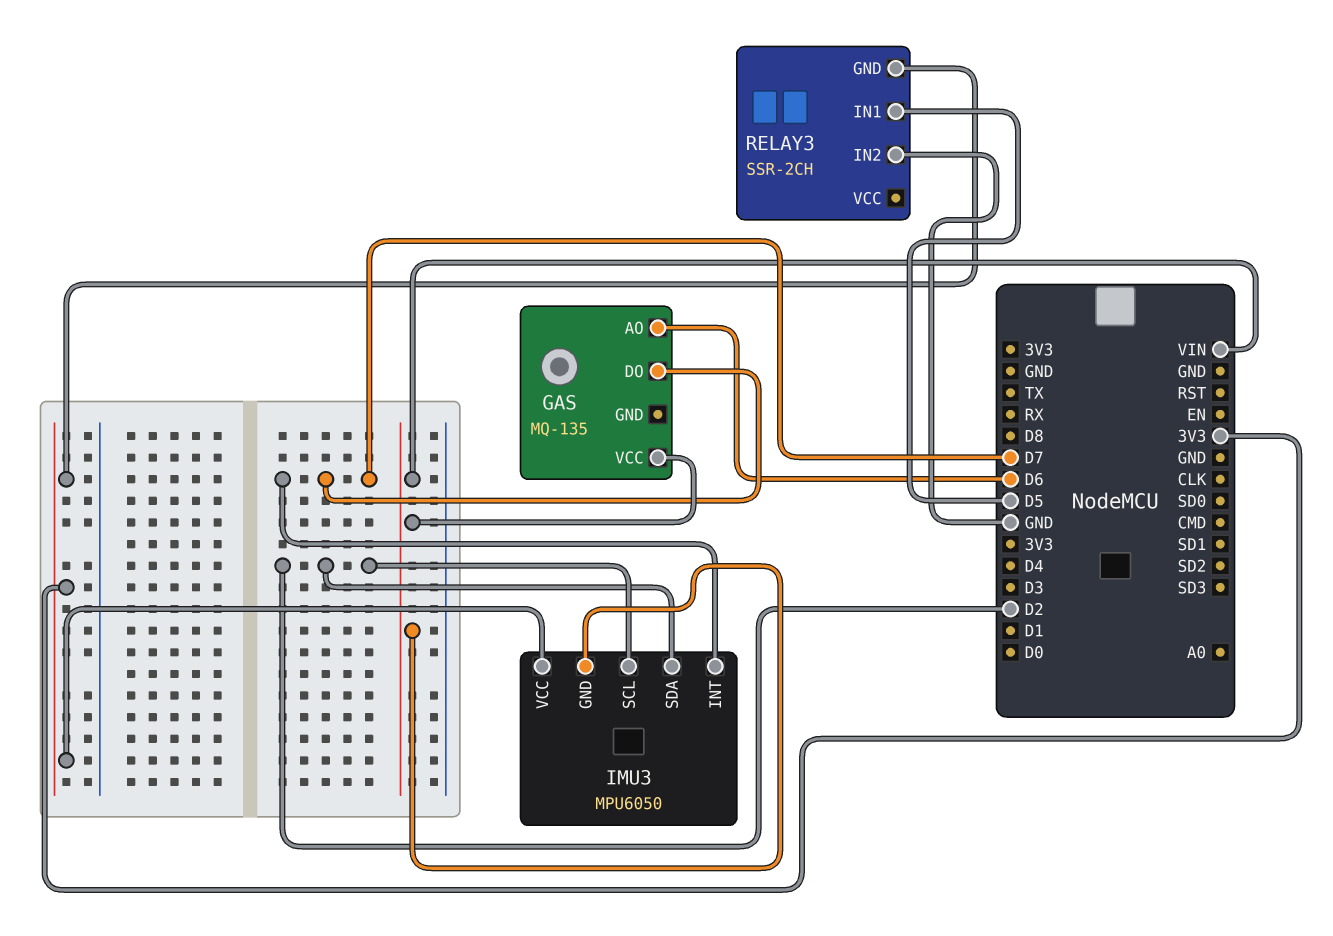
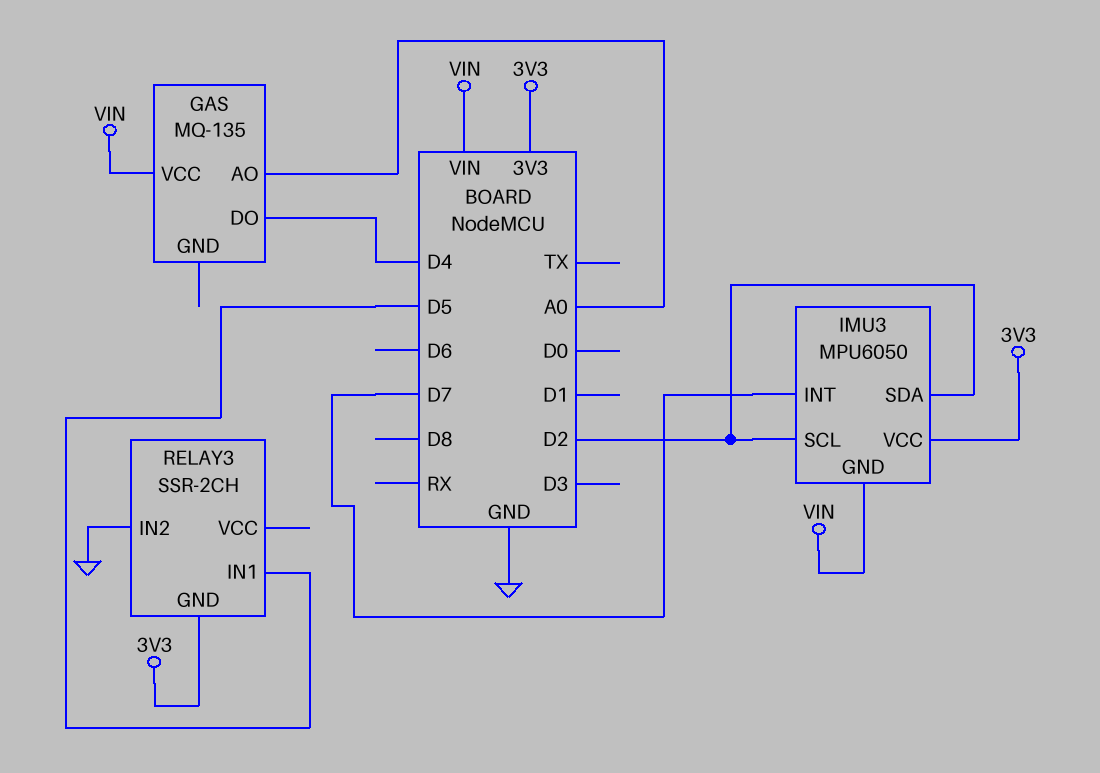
GAS pin AO: D6 -> A0
GAS pin DO: D7 -> D4

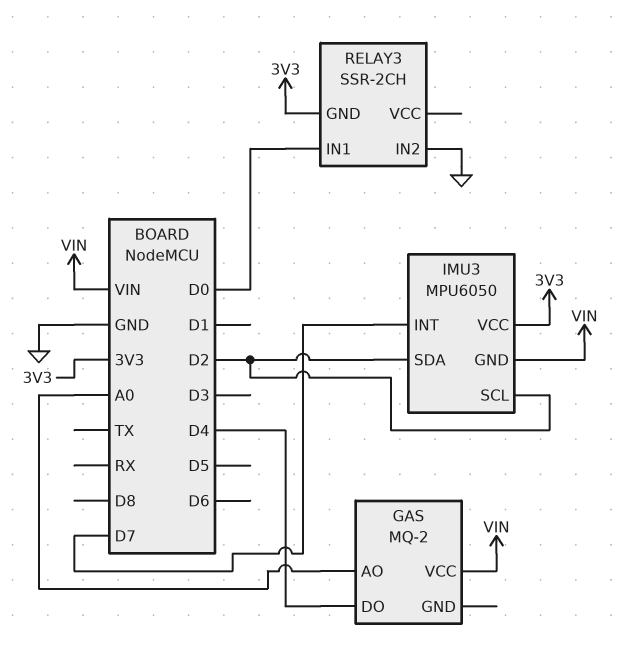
GAS: MQ-135 -> MQ-2
RELAY3 pin IN1: D5 -> D0

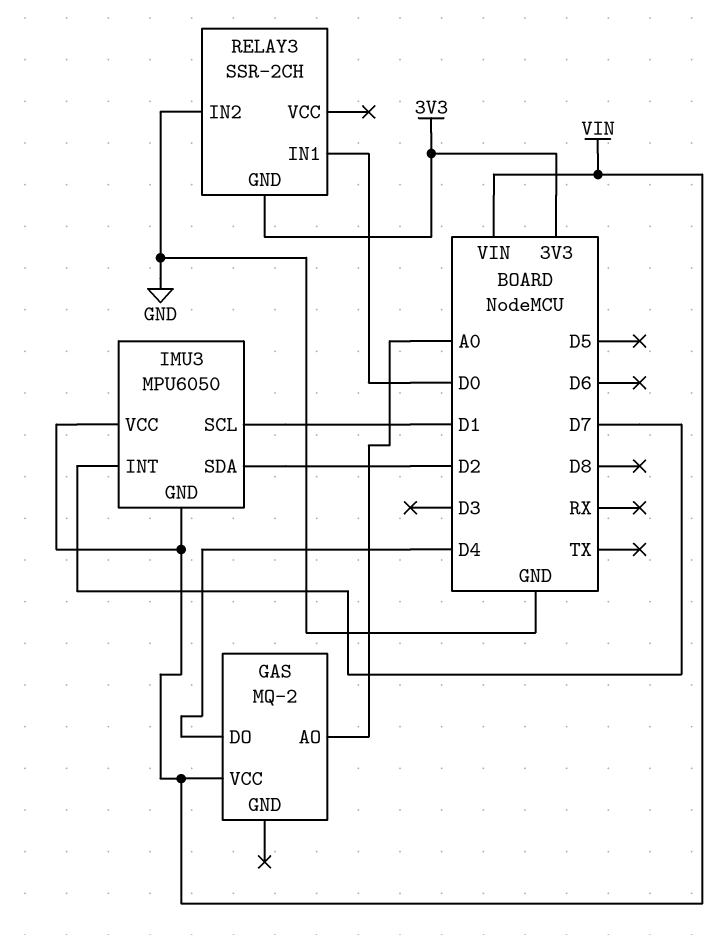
IMU3 pin SCL: D2 -> D1
IMU3 pin VCC: 3V3 -> VIN

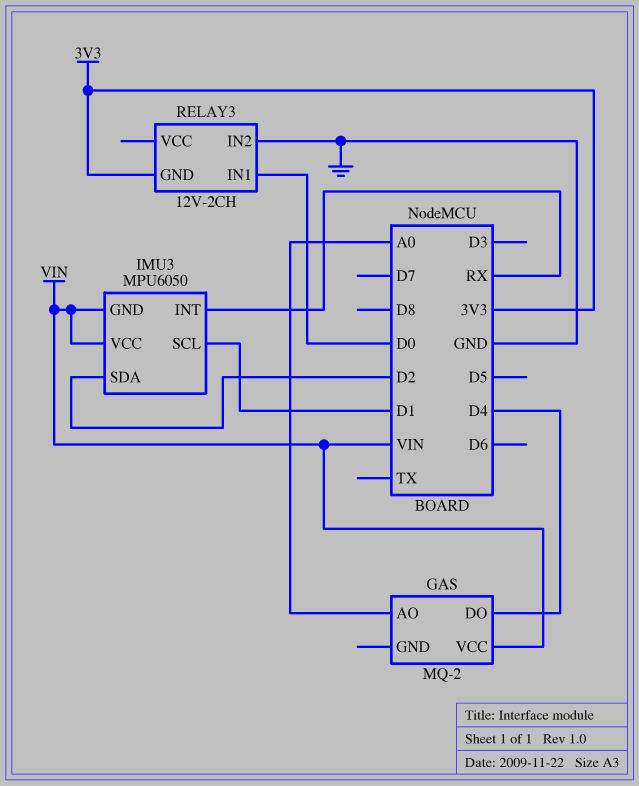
IMU3 pin INT: D7 -> RX
RELAY3: SSR-2CH -> 12V-2CH

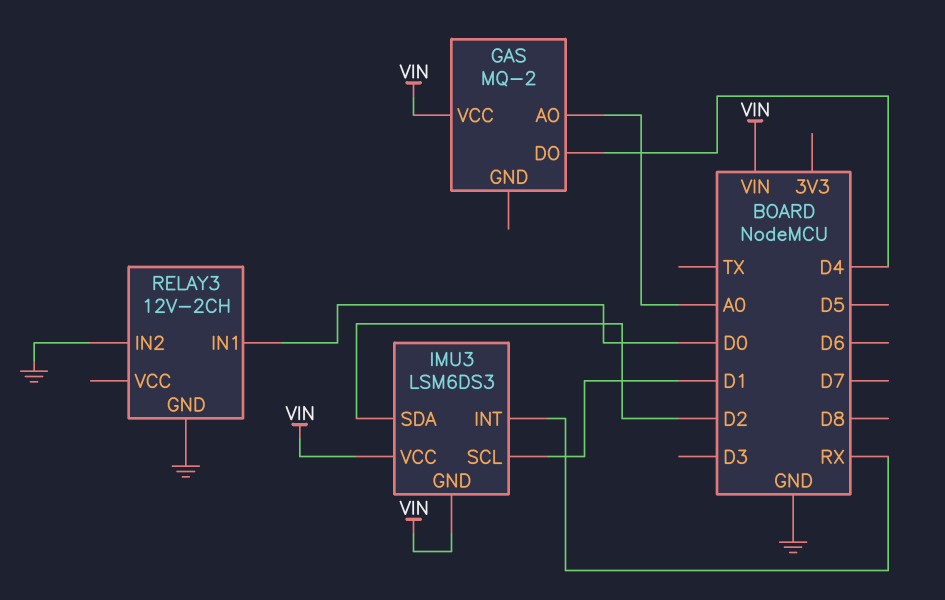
IMU3: MPU6050 -> LSM6DS3
RELAY3 pin GND: 3V3 -> GND

